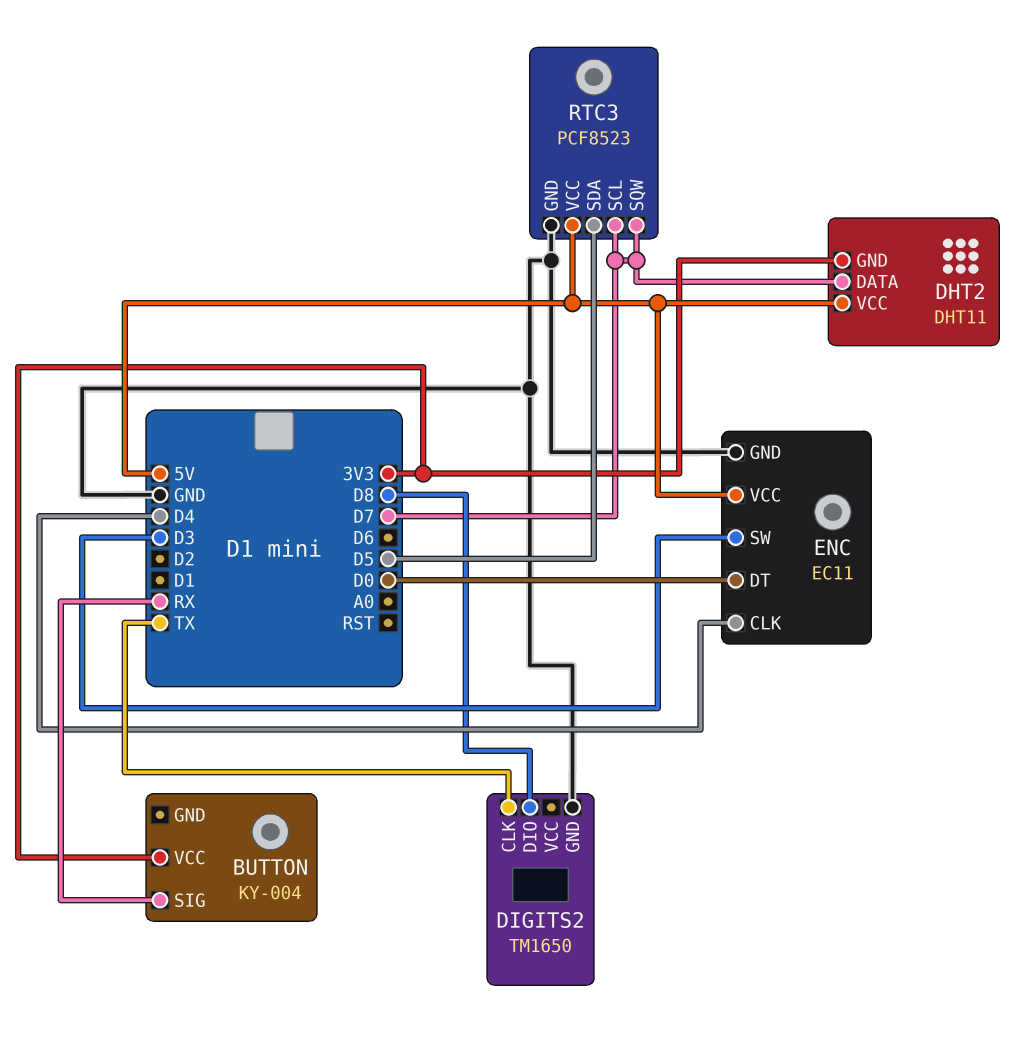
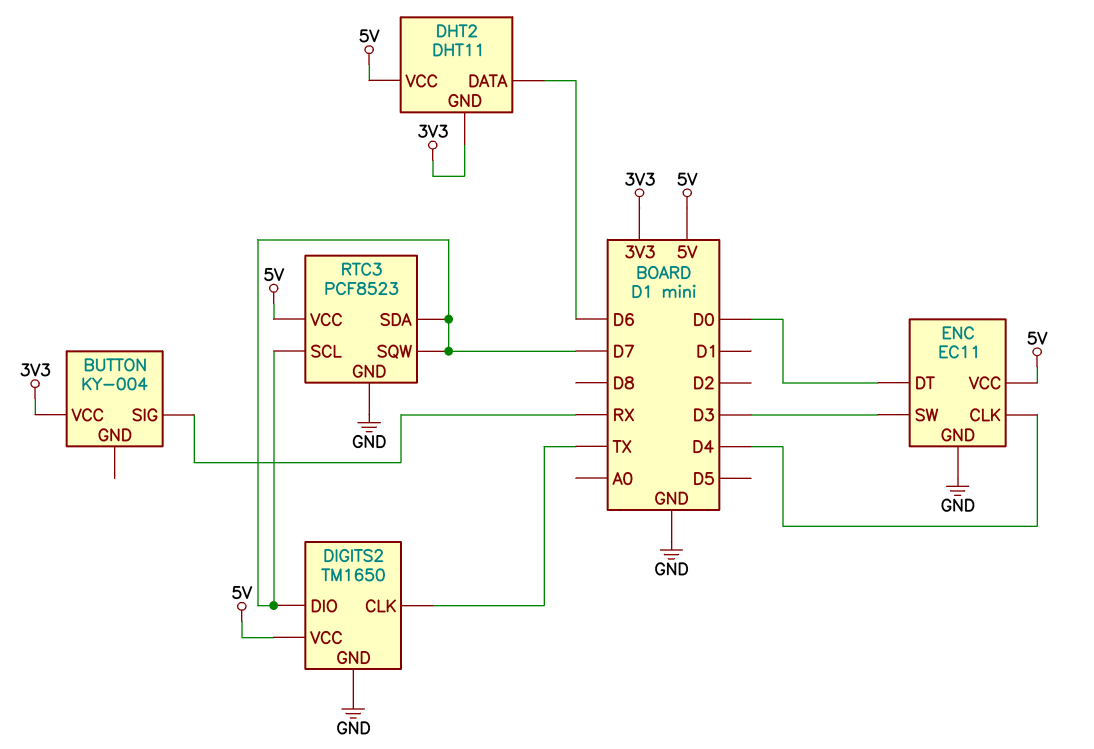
DHT2 pin DATA: D7 -> D6
DIGITS2 pin DIO: D8 -> D7
DIGITS2 pin VCC: none -> 5V
RTC3 pin SDA: D5 -> D7

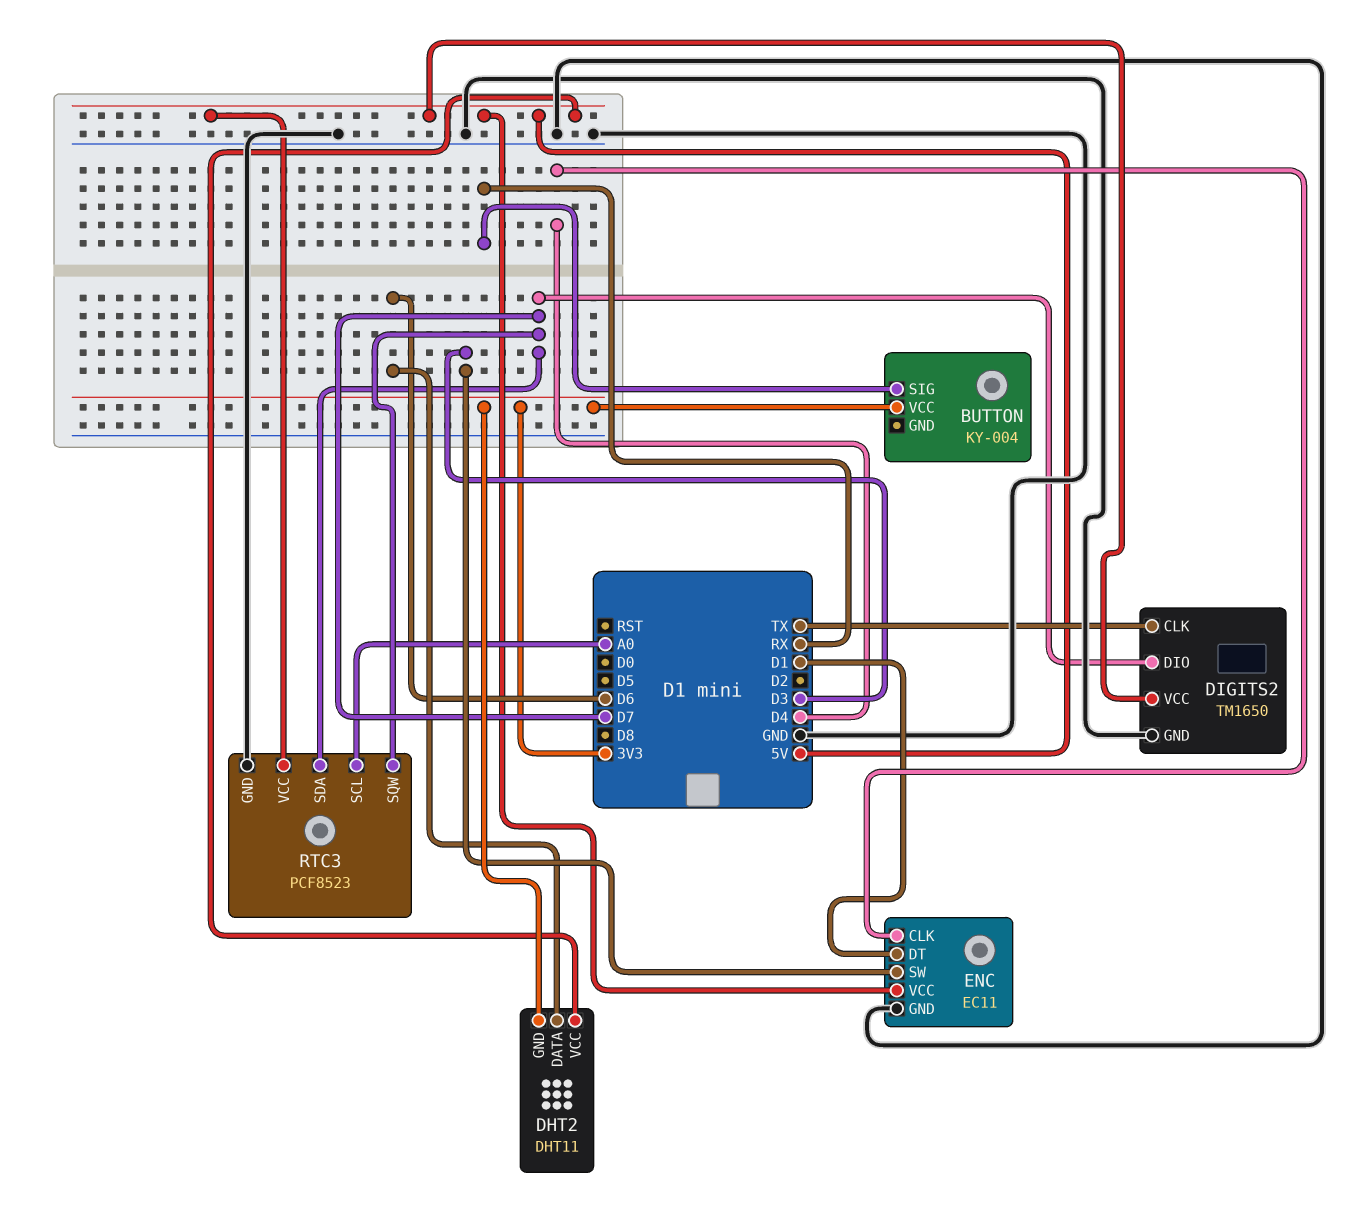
ENC pin DT: D0 -> D1
RTC3 pin SCL: D7 -> A0

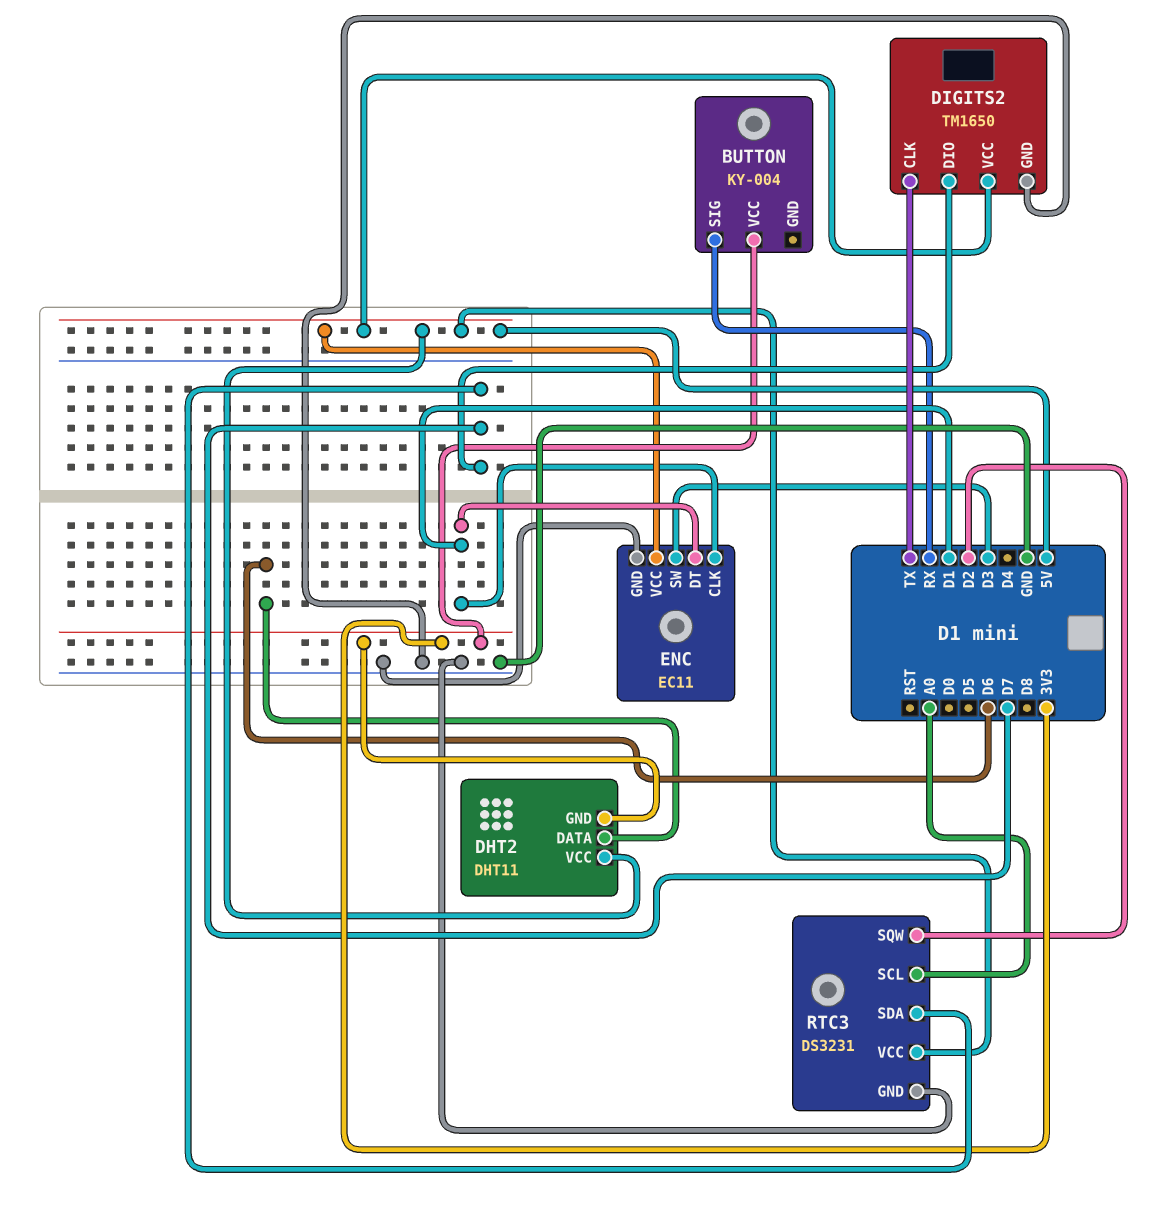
ENC pin CLK: D4 -> D1
RTC3: PCF8523 -> DS3231
RTC3 pin SQW: D7 -> D2

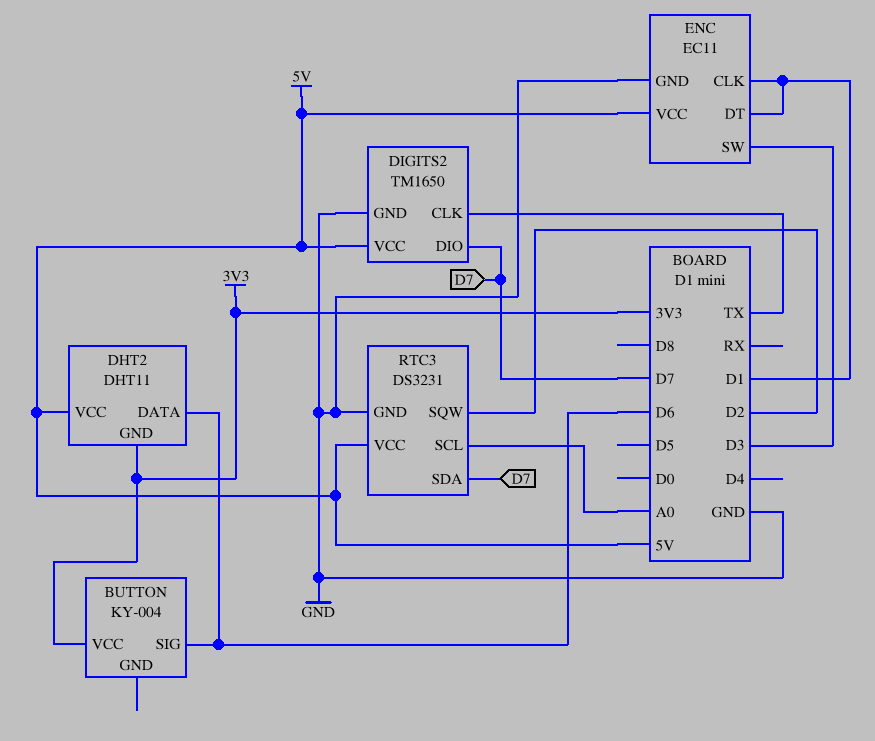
BUTTON pin SIG: RX -> D6

